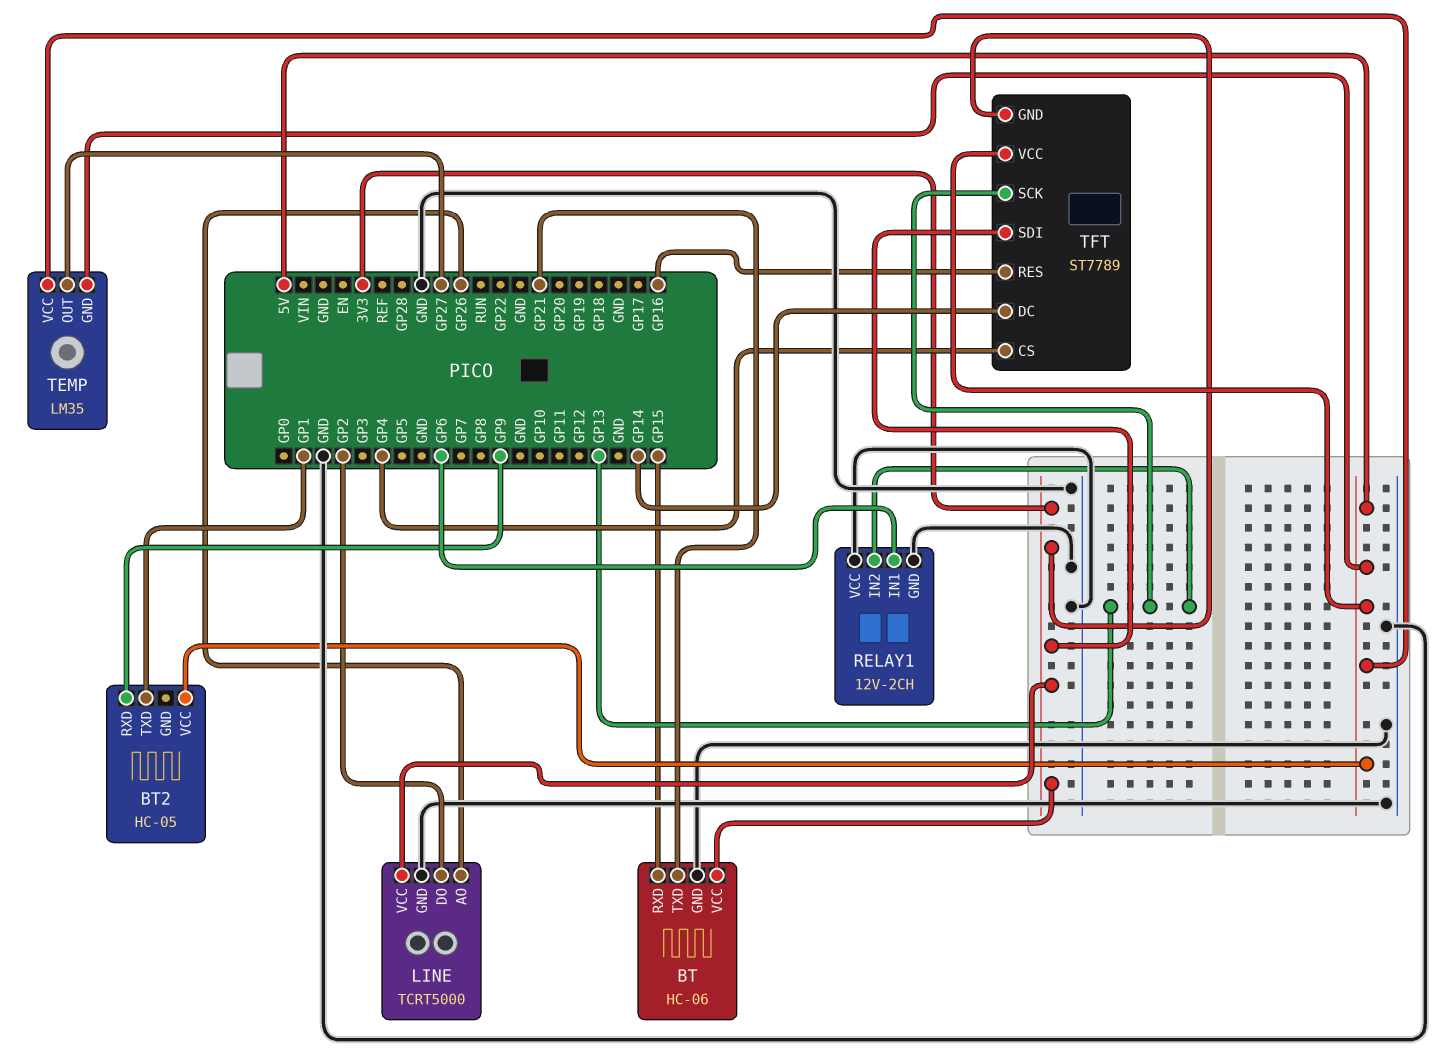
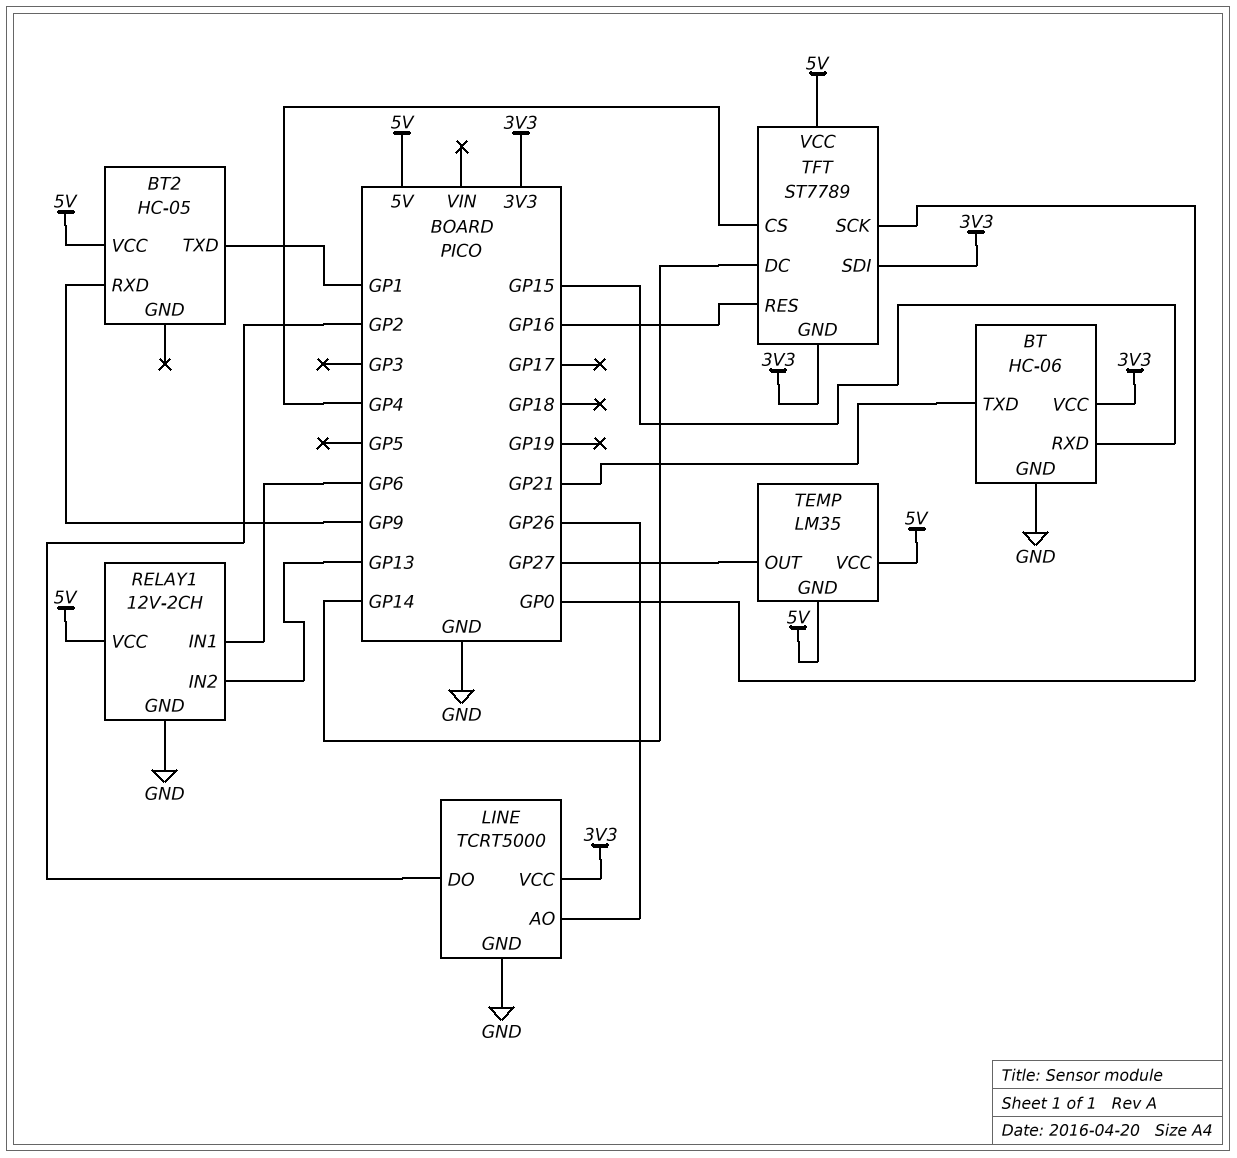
RELAY1 pin VCC: GND -> 5V
TFT pin SCK: GP13 -> GP0

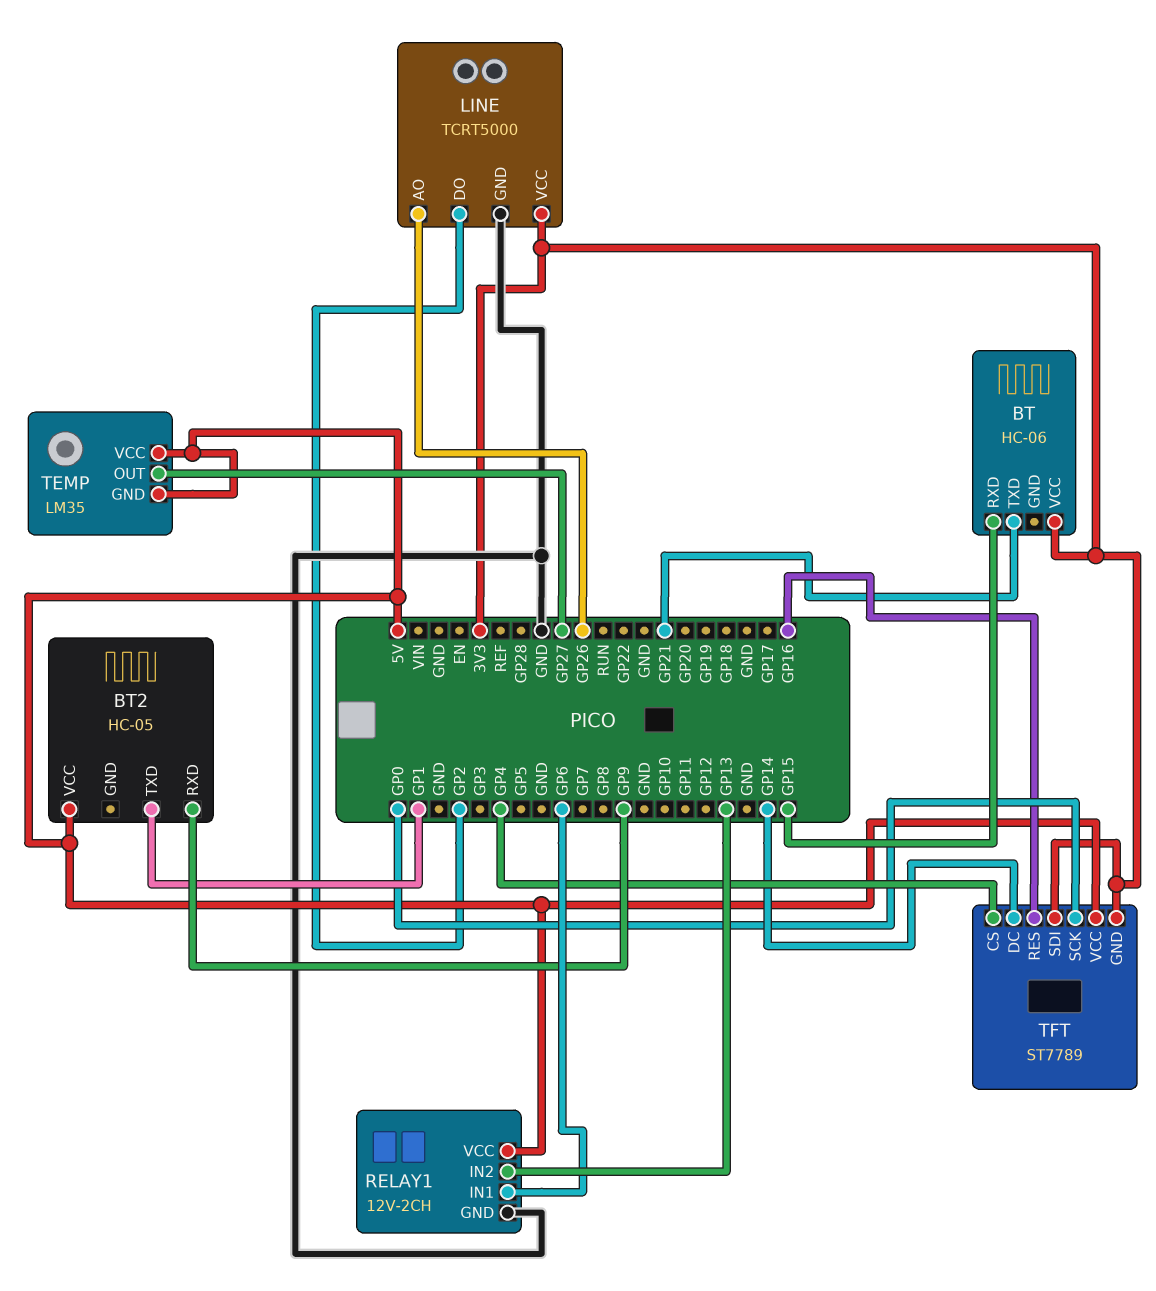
BT pin GND: GND -> none

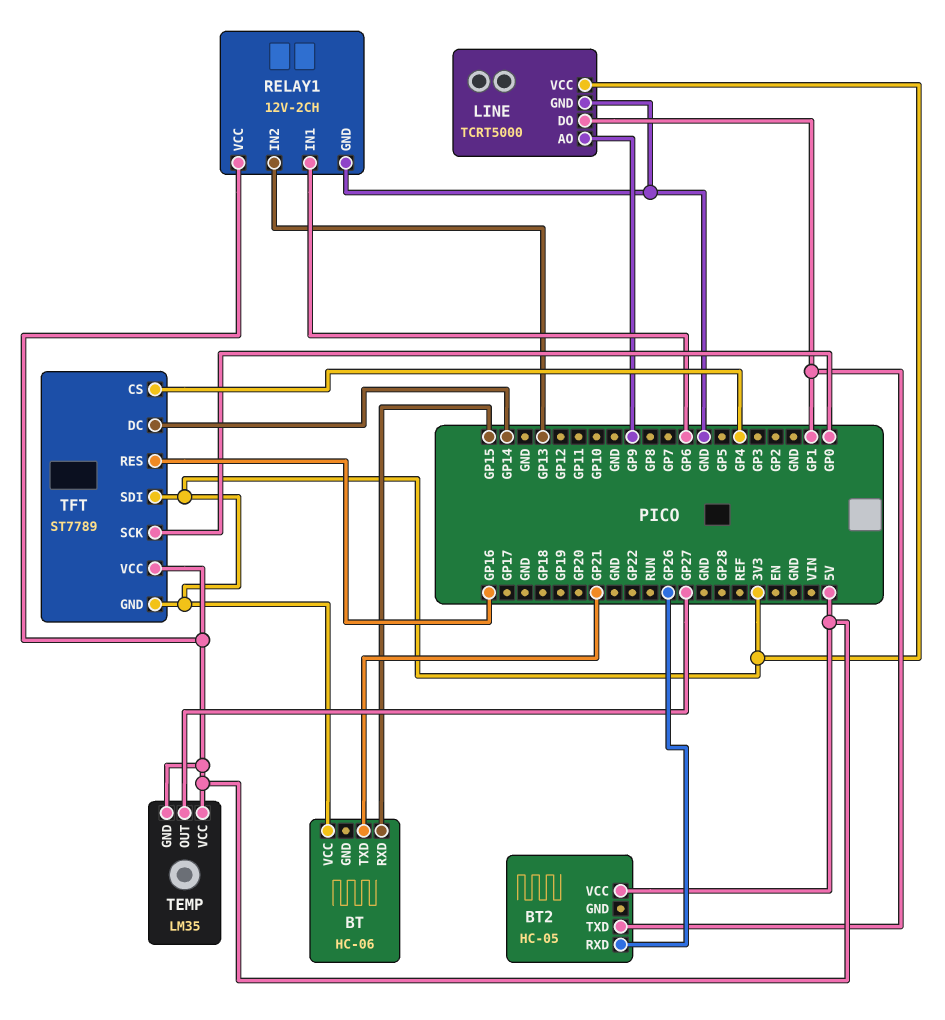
BT2 pin RXD: GP9 -> GP26
LINE pin AO: GP26 -> GP9
LINE pin DO: GP2 -> GP1

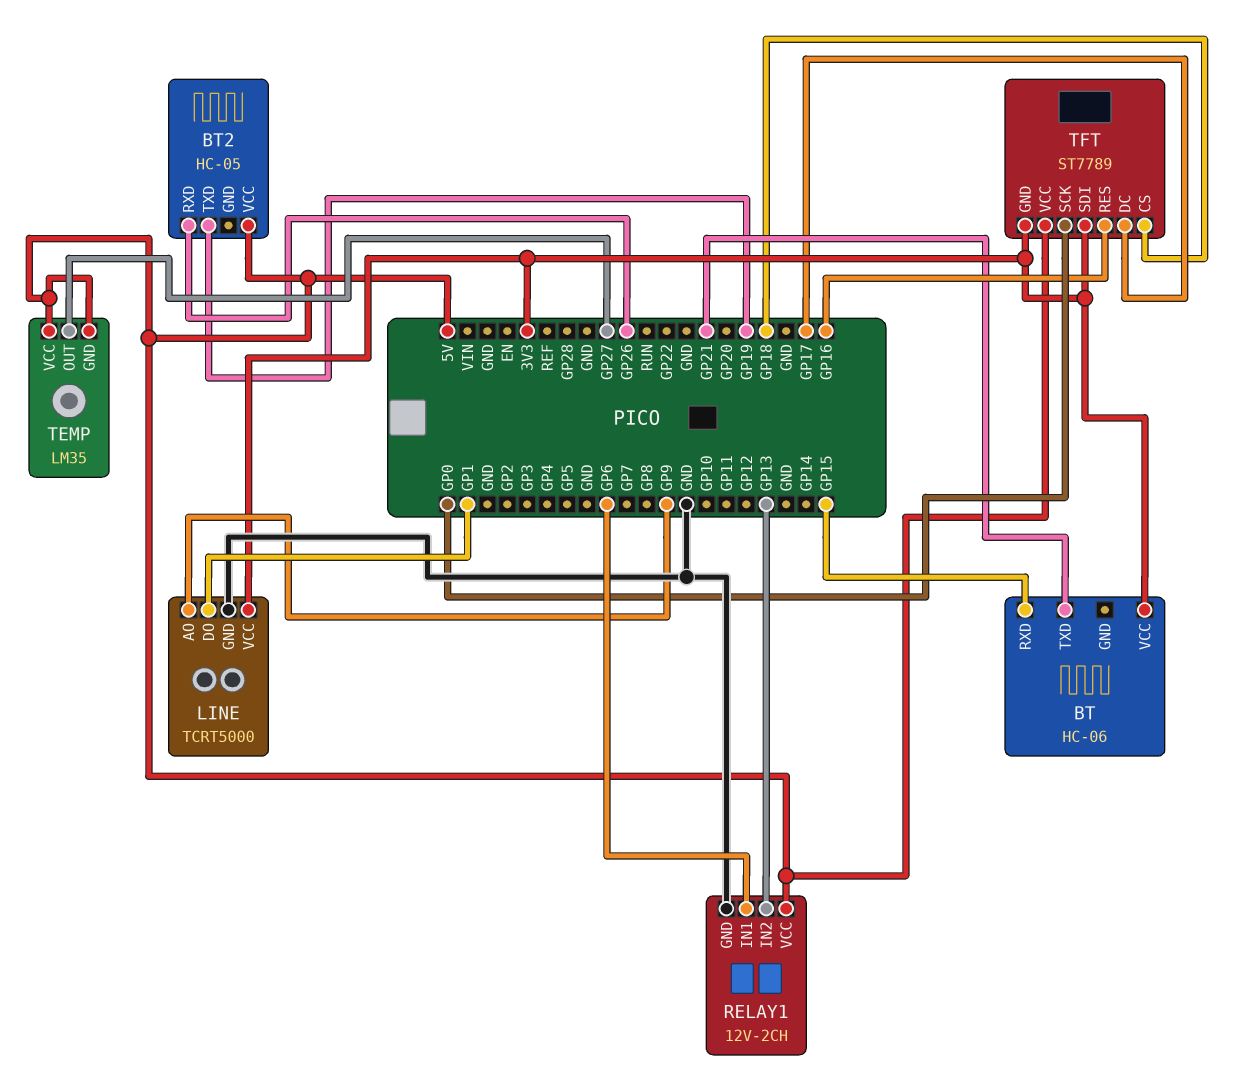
BT2 pin TXD: GP1 -> GP19
TFT pin CS: GP4 -> GP18
TFT pin DC: GP14 -> GP17

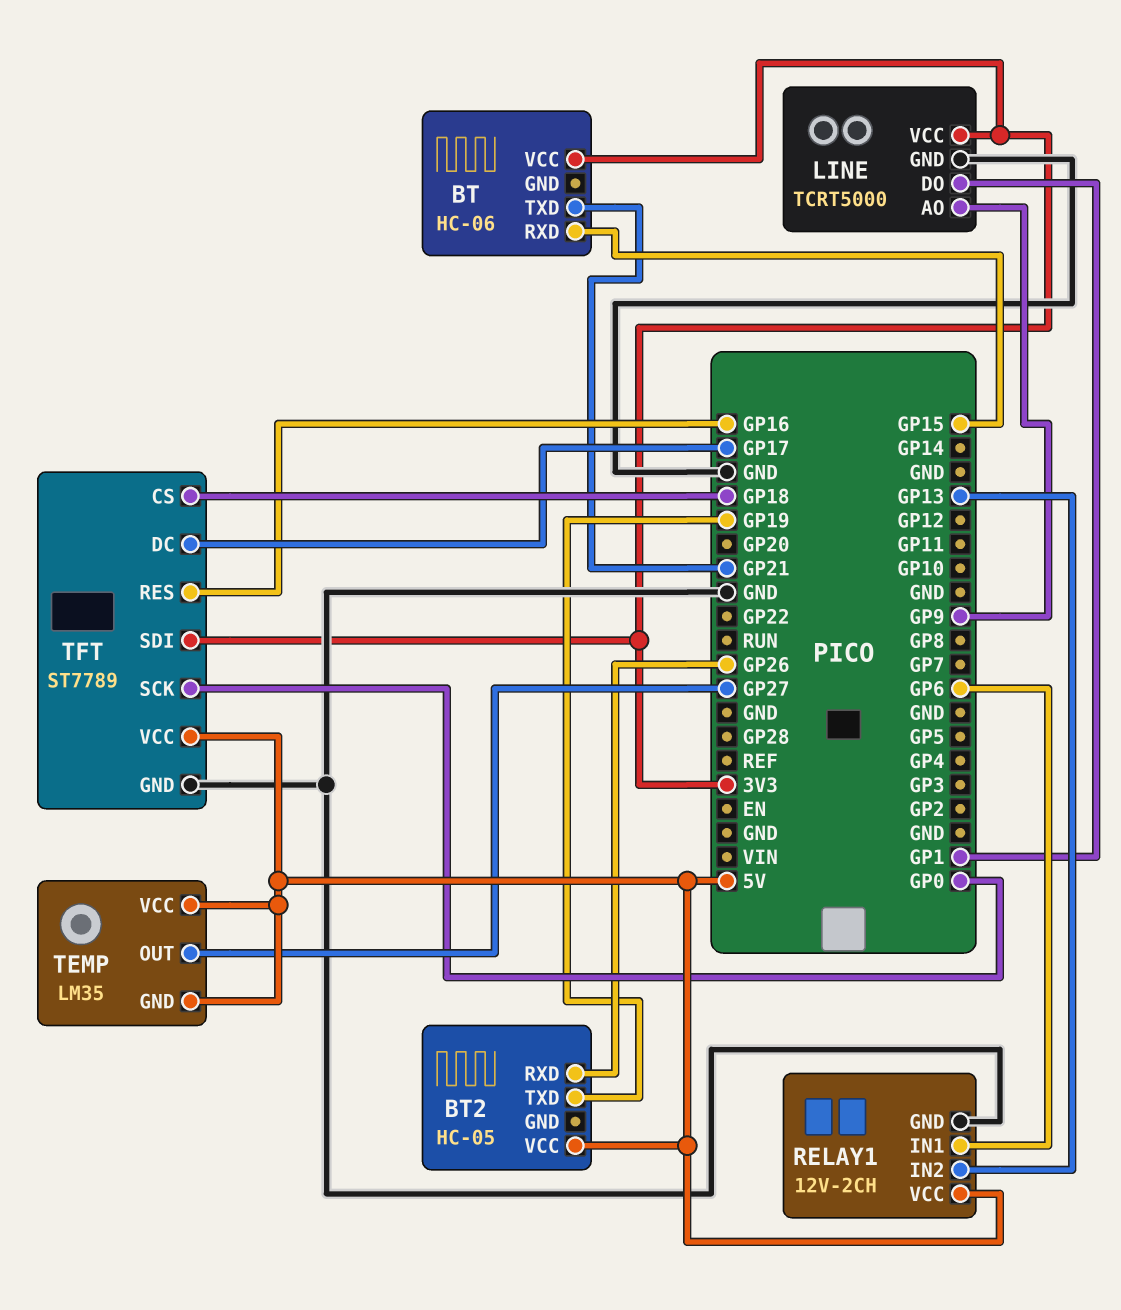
TFT pin GND: 3V3 -> GND

